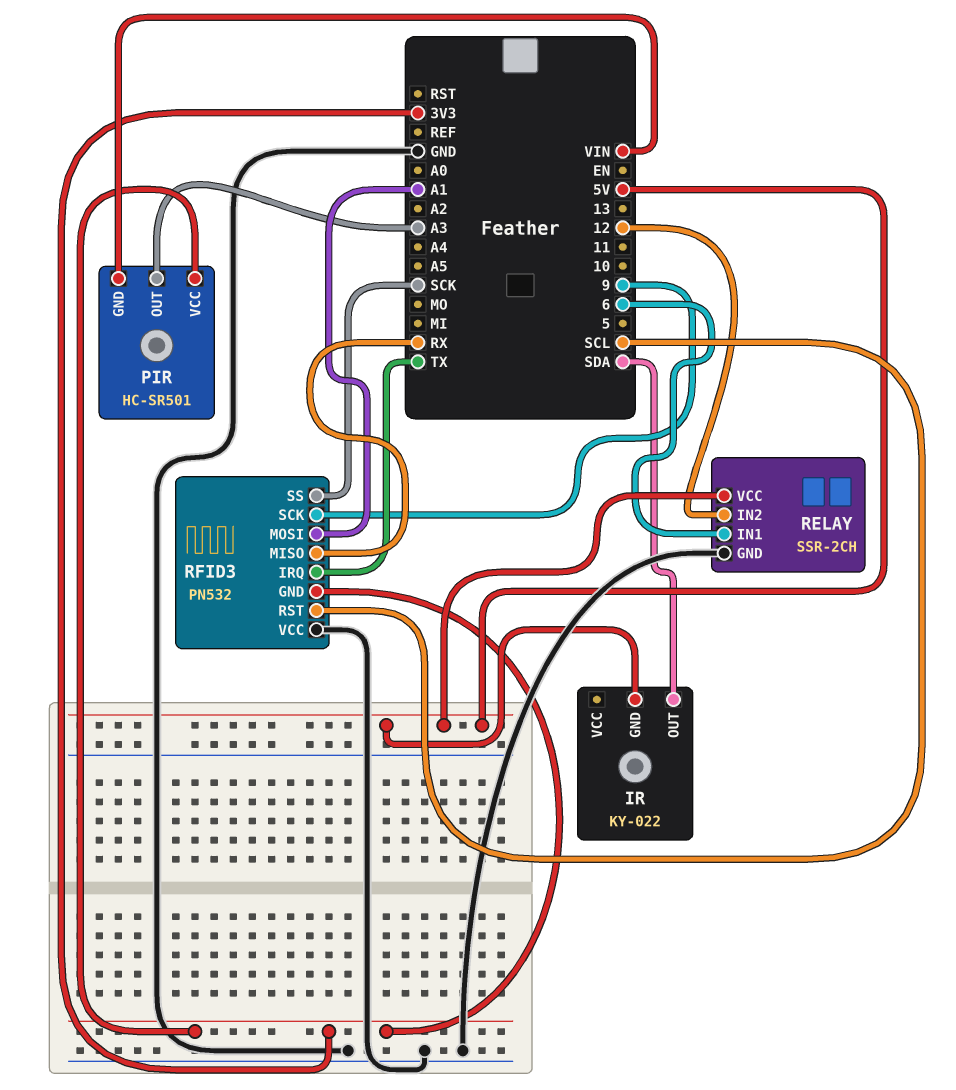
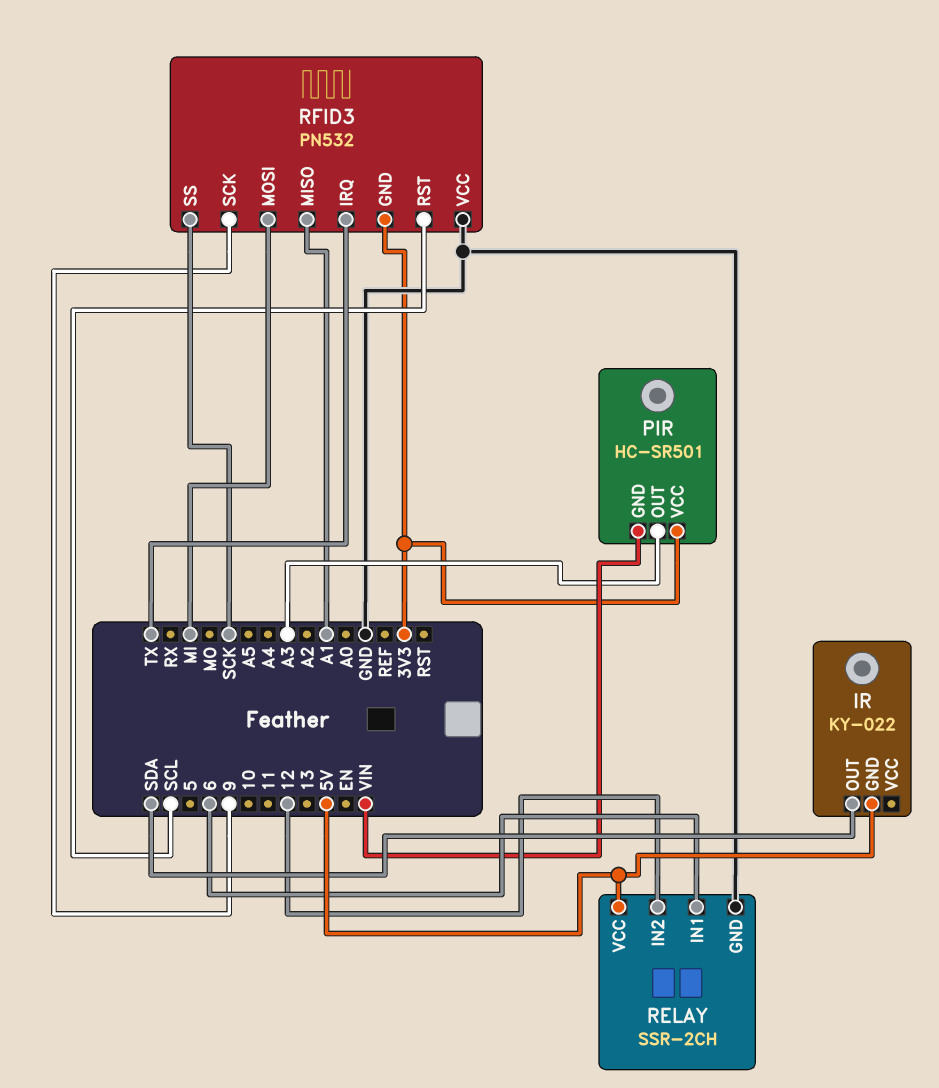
RFID3 pin MISO: RX -> A1
RFID3 pin MOSI: A1 -> MI

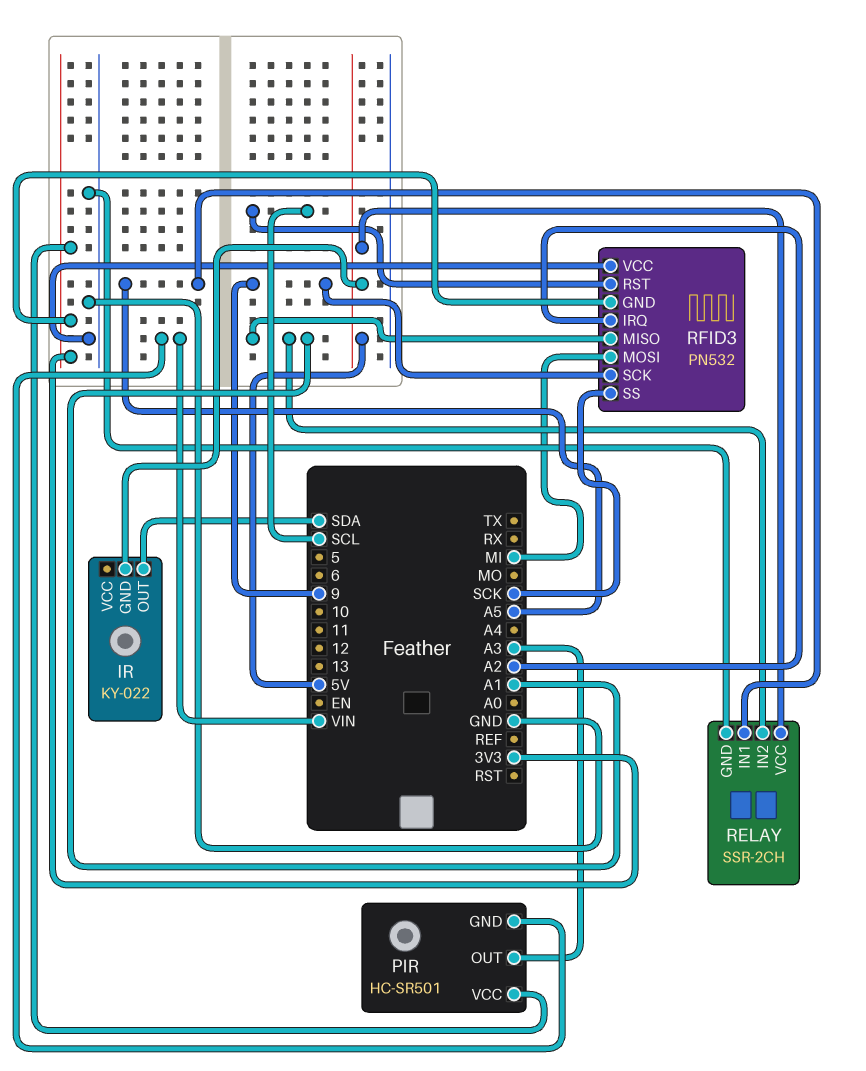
RELAY pin IN1: 6 -> A5
RELAY pin IN2: 12 -> A1
RFID3 pin IRQ: TX -> A2

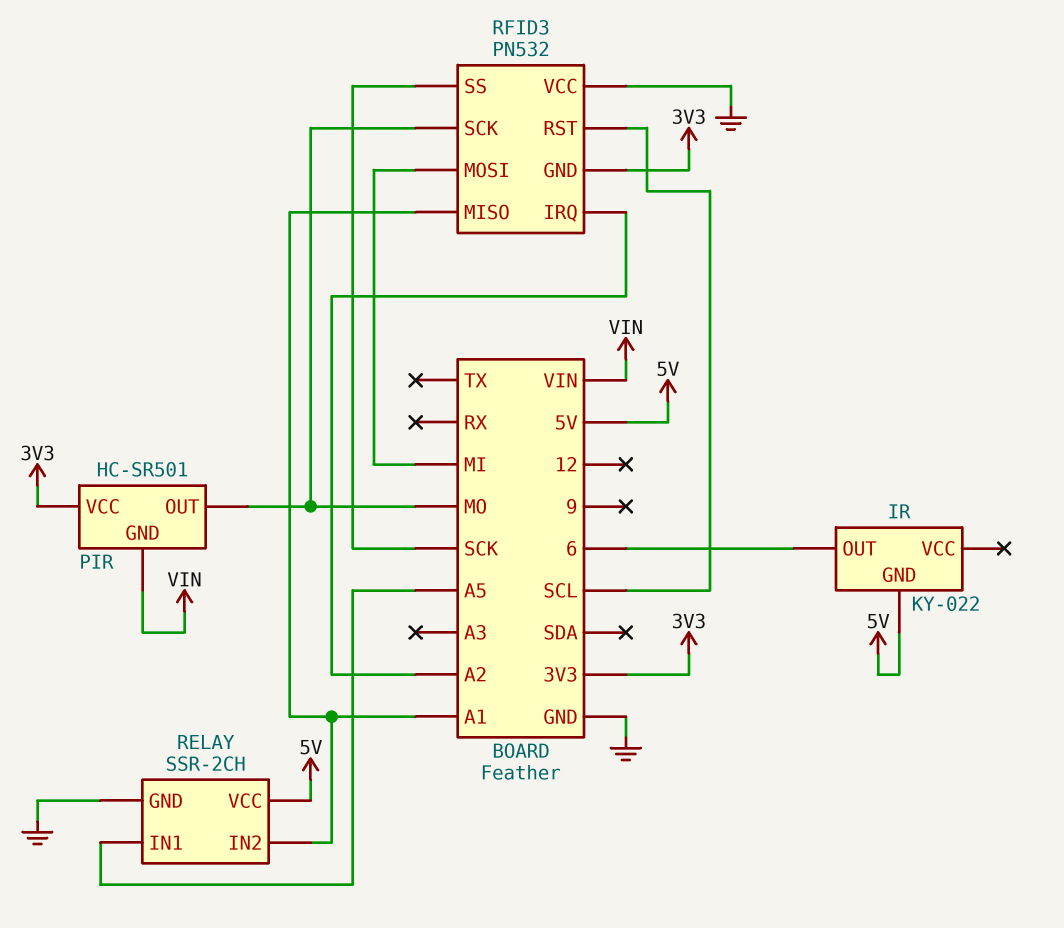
IR pin OUT: SDA -> 6
PIR pin OUT: A3 -> MO
RFID3 pin SCK: 9 -> MO

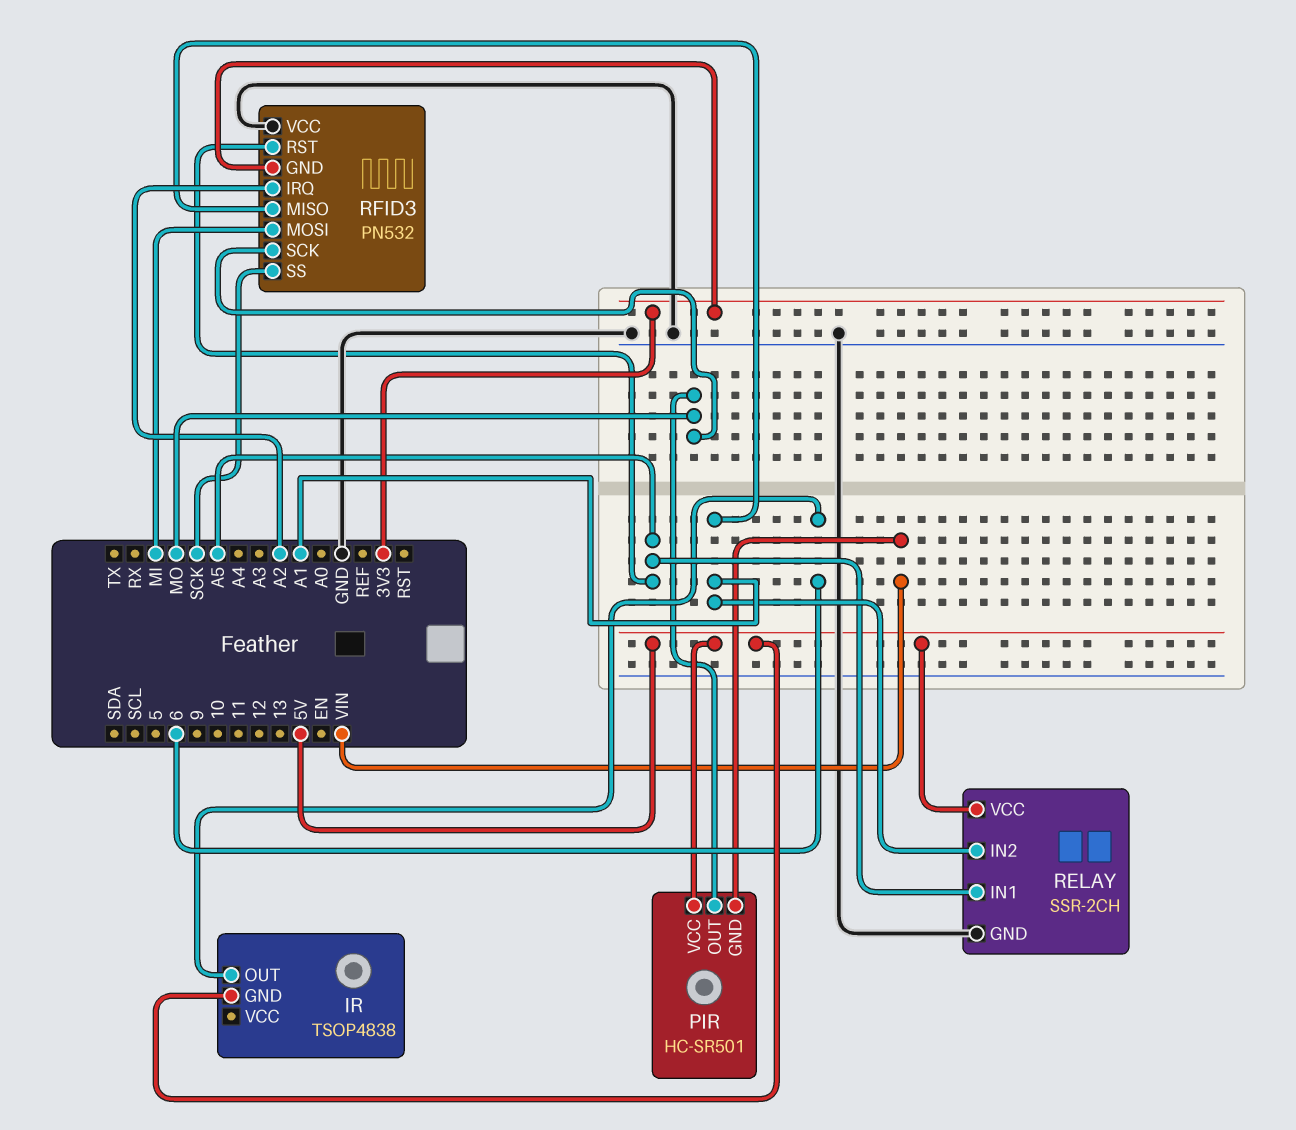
IR: KY-022 -> TSOP4838
PIR pin VCC: 3V3 -> 5V
RFID3 pin RST: SCL -> A5

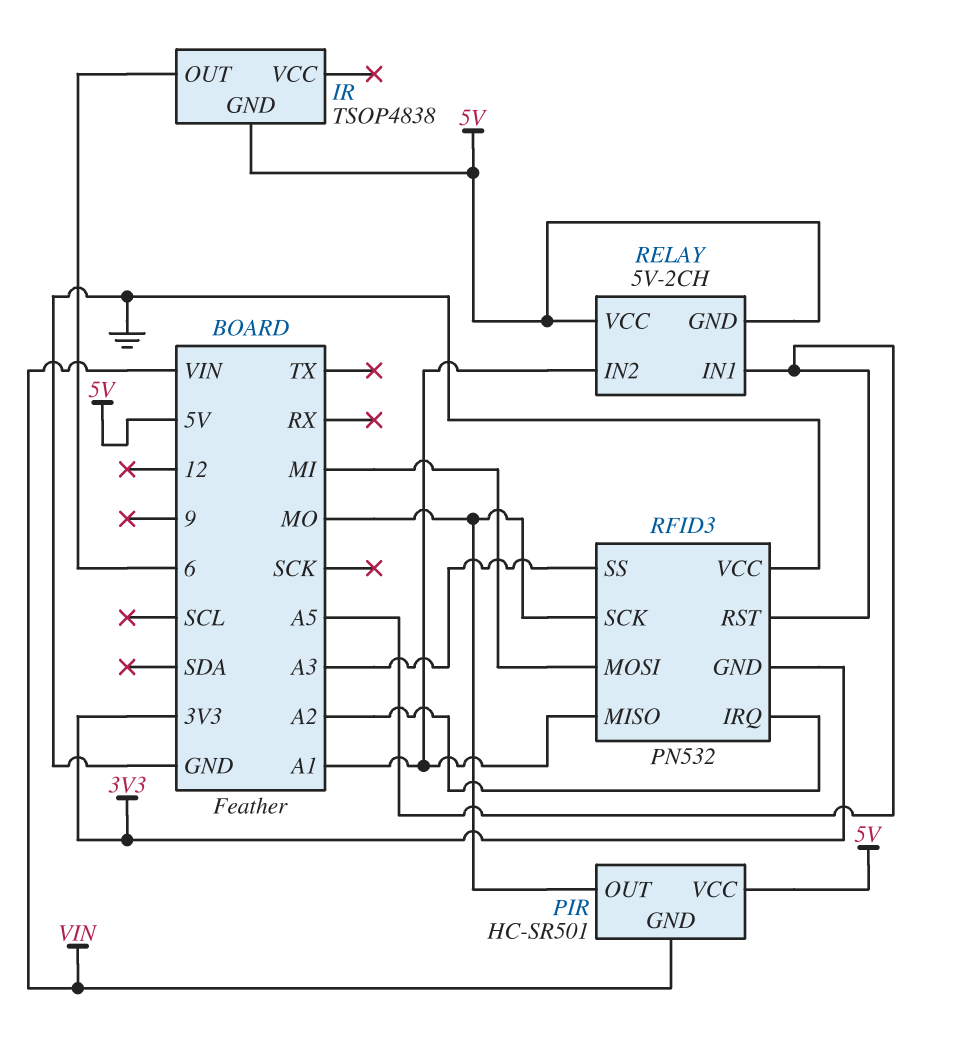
RELAY: SSR-2CH -> 5V-2CH
RELAY pin GND: GND -> 5V
RFID3 pin SS: SCK -> A3

